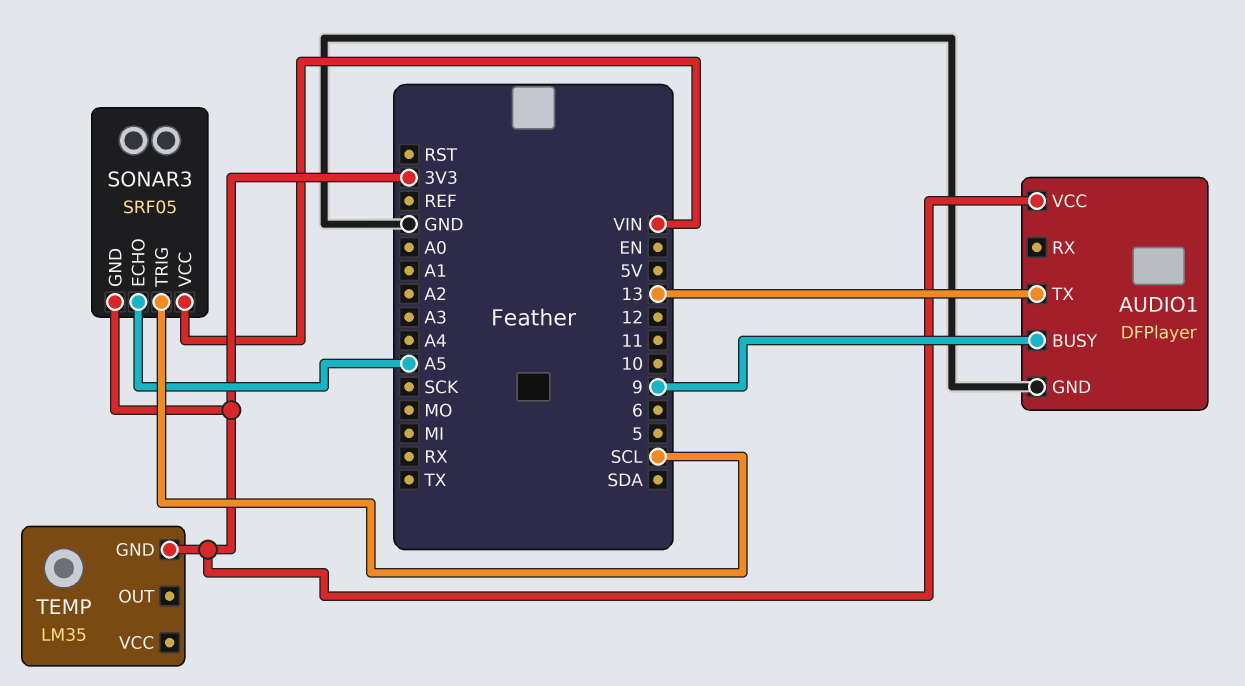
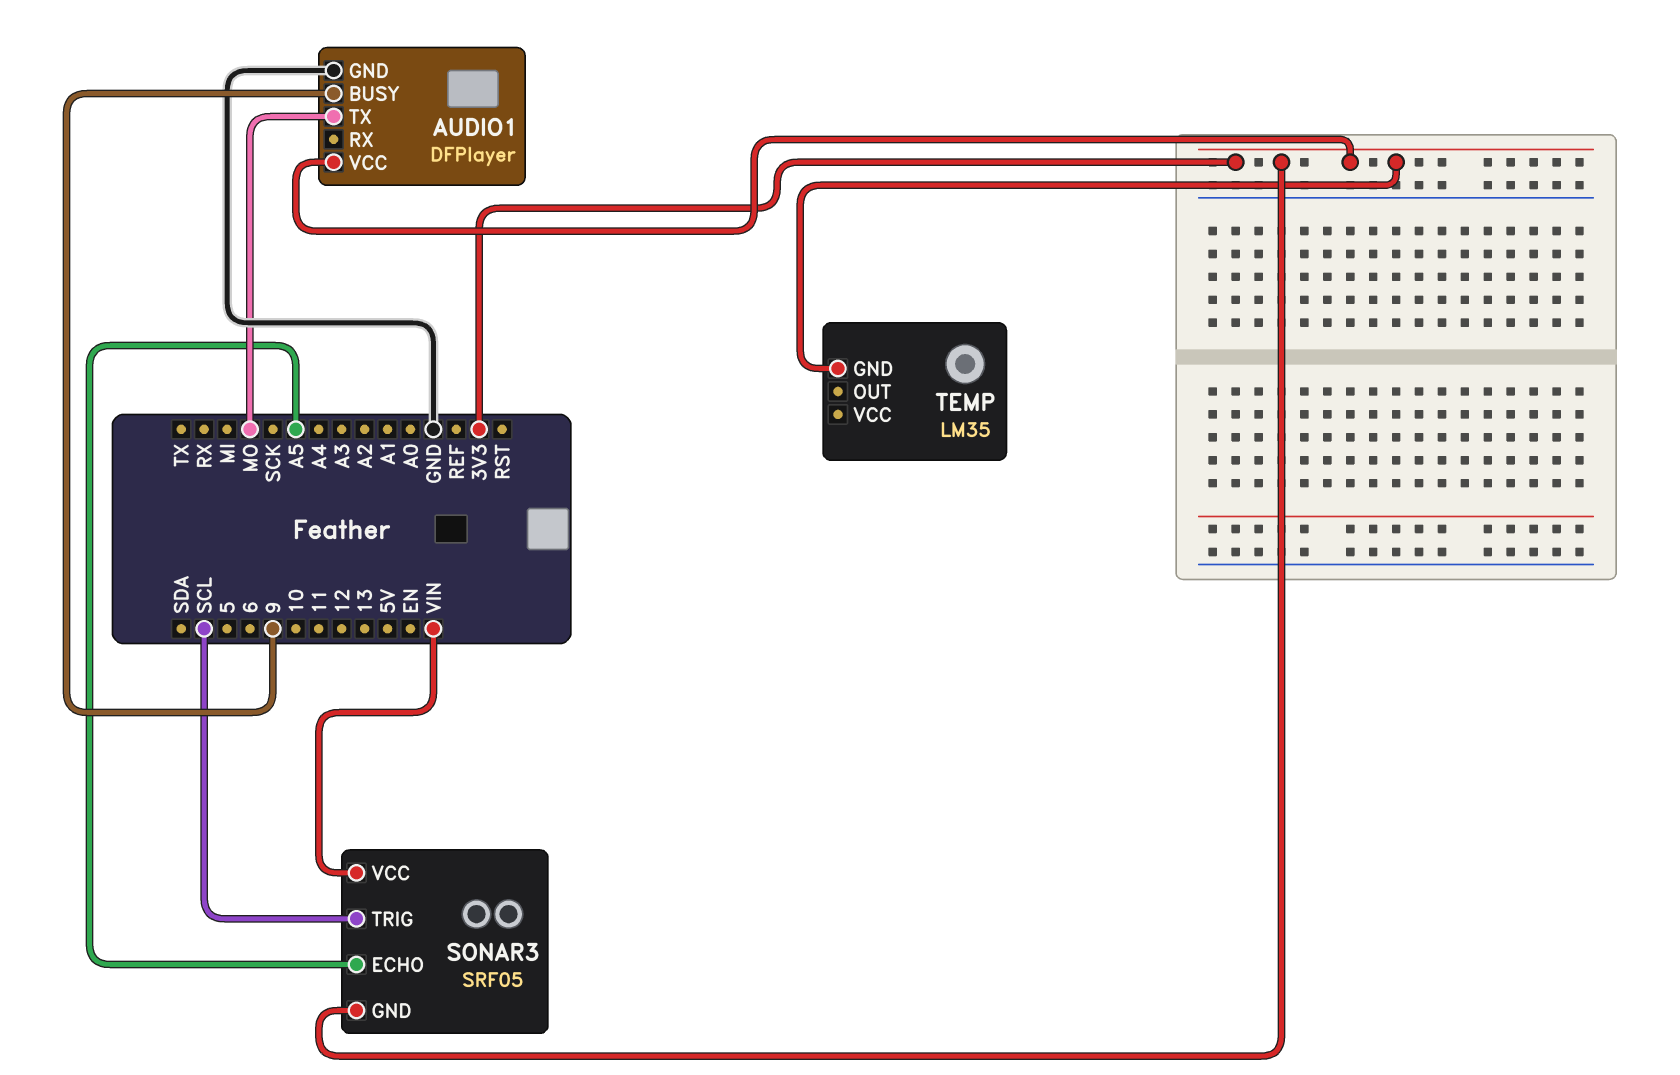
AUDIO1 pin TX: 13 -> MO

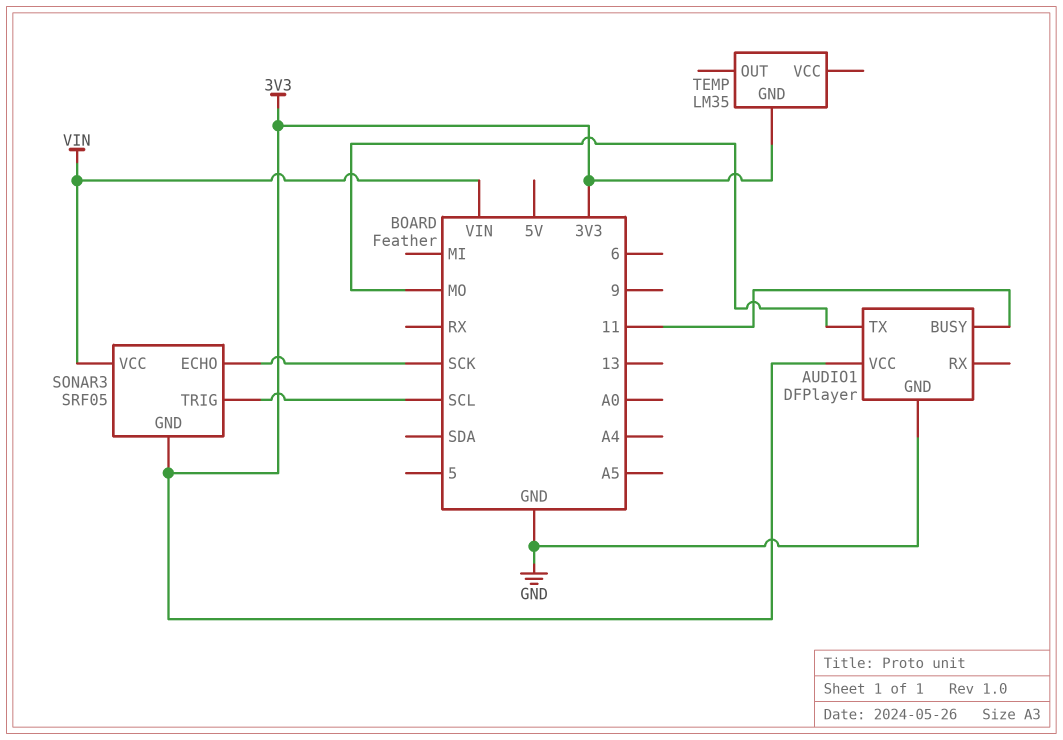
AUDIO1 pin BUSY: 9 -> 11
SONAR3 pin ECHO: A5 -> SCK

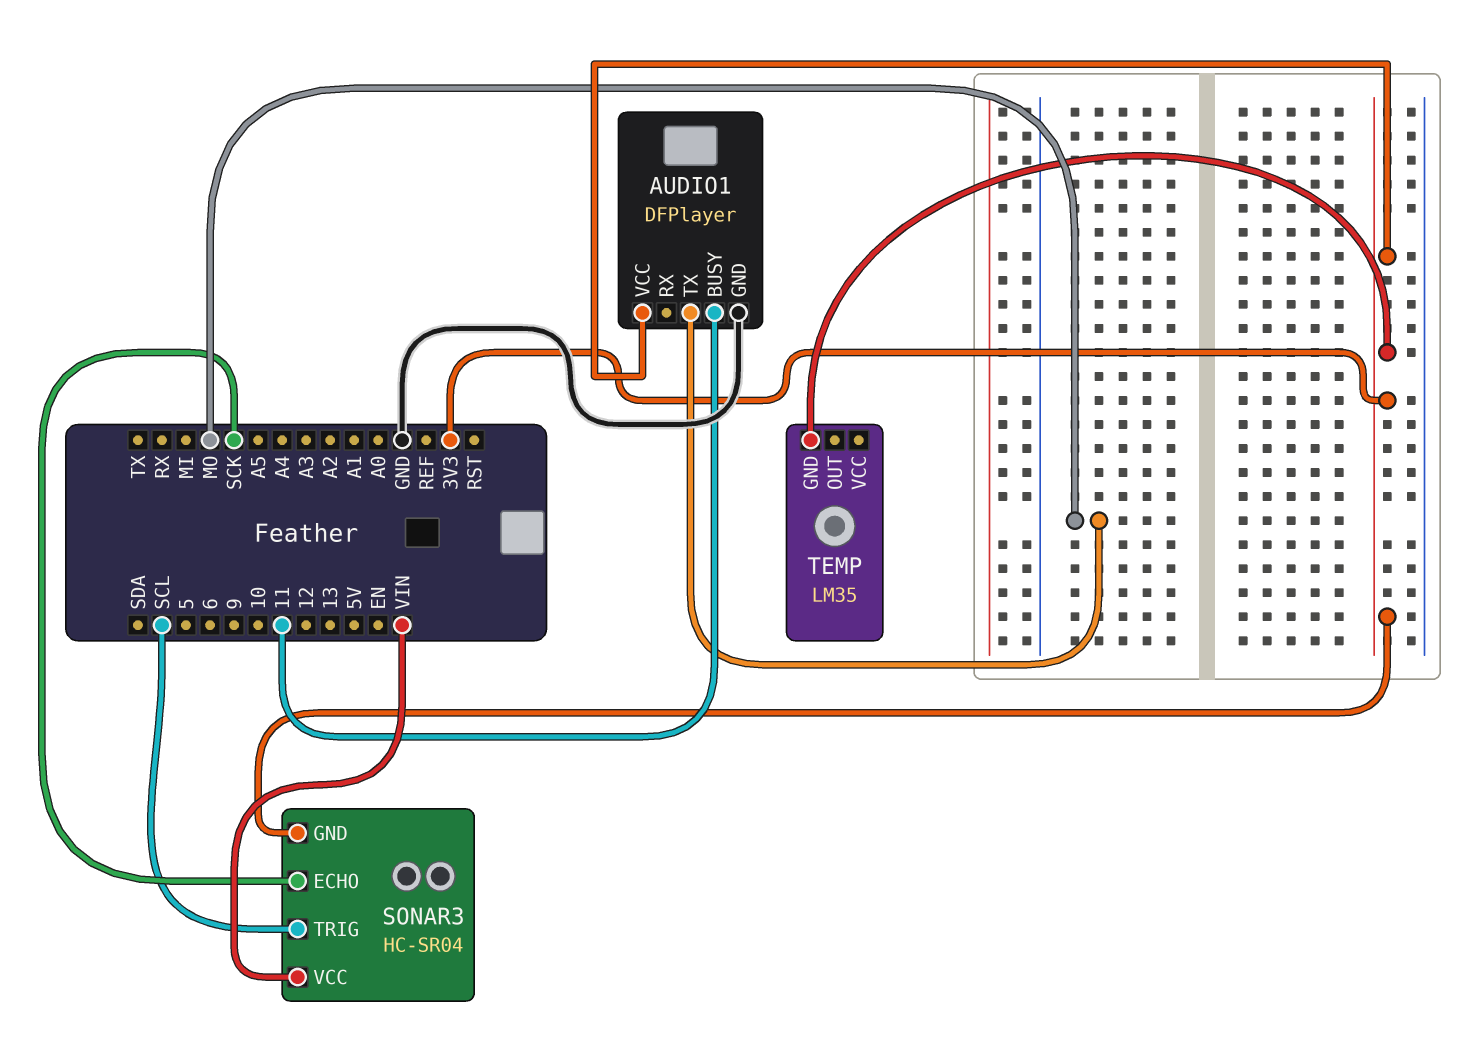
SONAR3: SRF05 -> HC-SR04

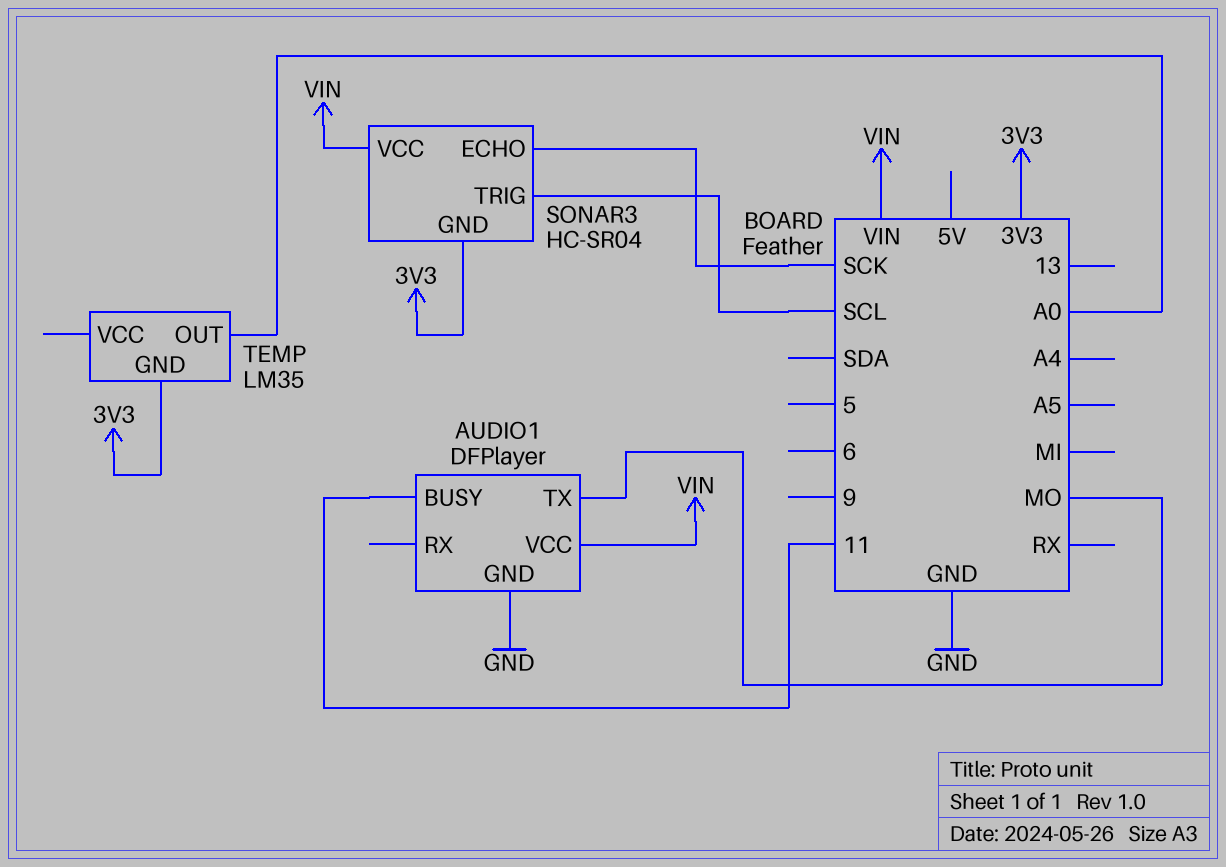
AUDIO1 pin VCC: 3V3 -> VIN
TEMP pin OUT: none -> A0

